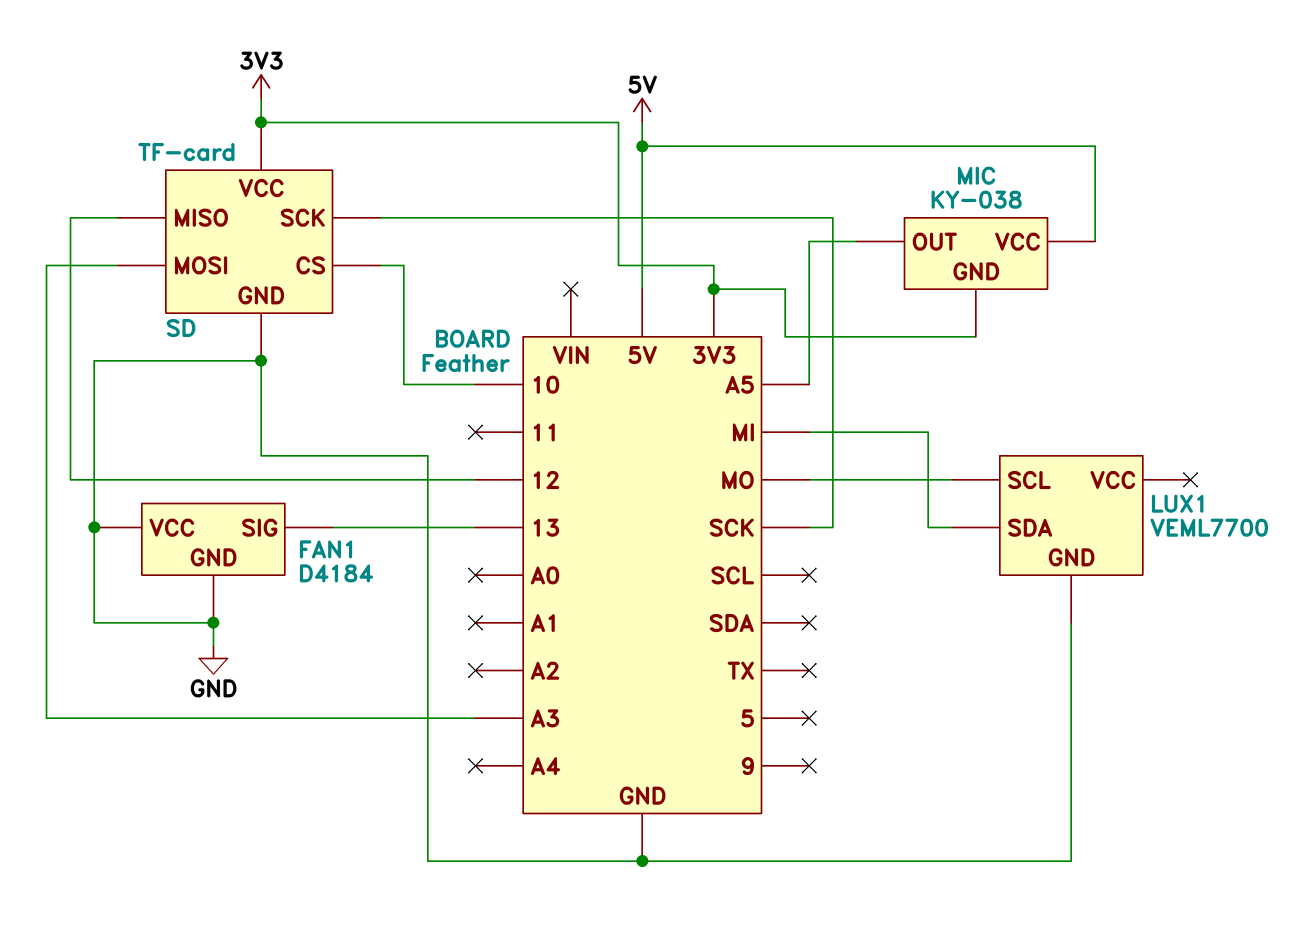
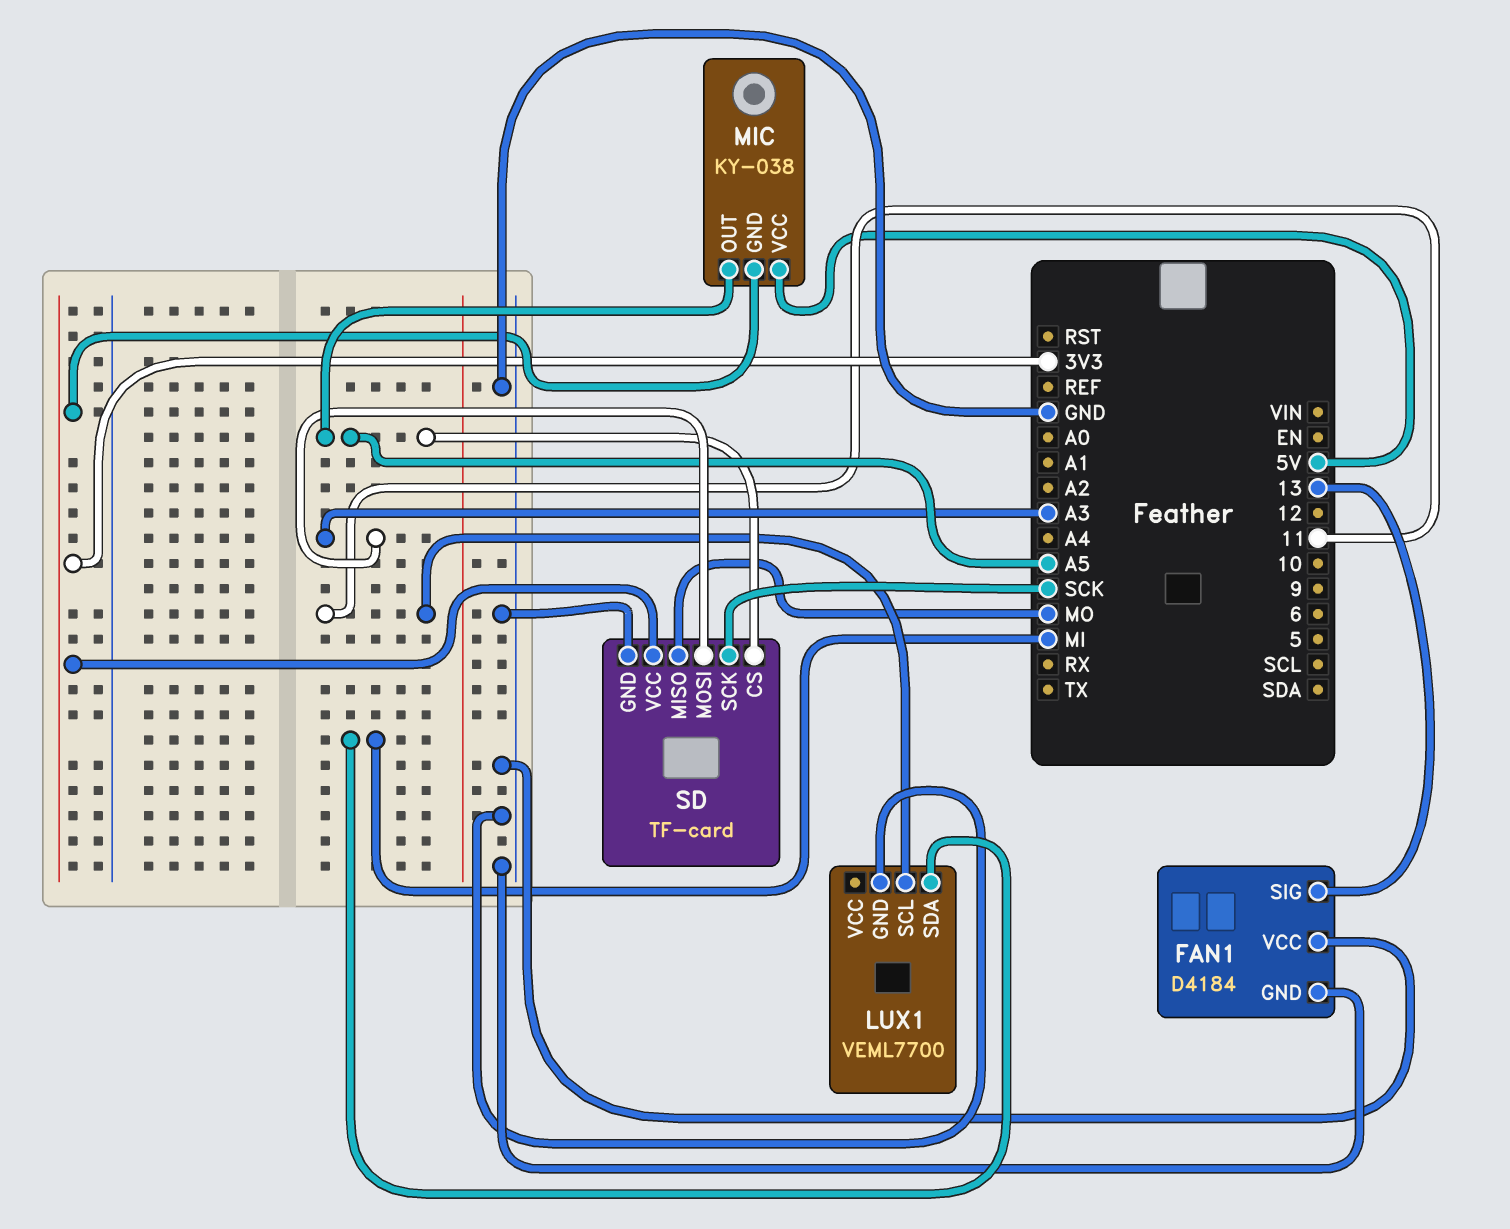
LUX1 pin SCL: MO -> 11
SD pin CS: 10 -> A5
SD pin MISO: 12 -> MO

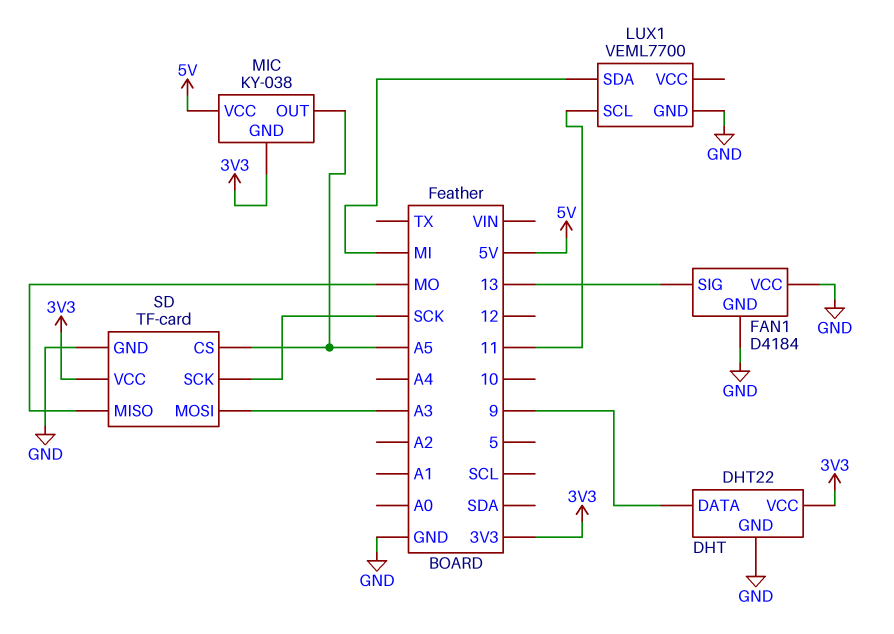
DHT: none -> DHT22
DHT pin DATA: none -> 9
DHT pin GND: none -> GND
DHT pin VCC: none -> 3V3

